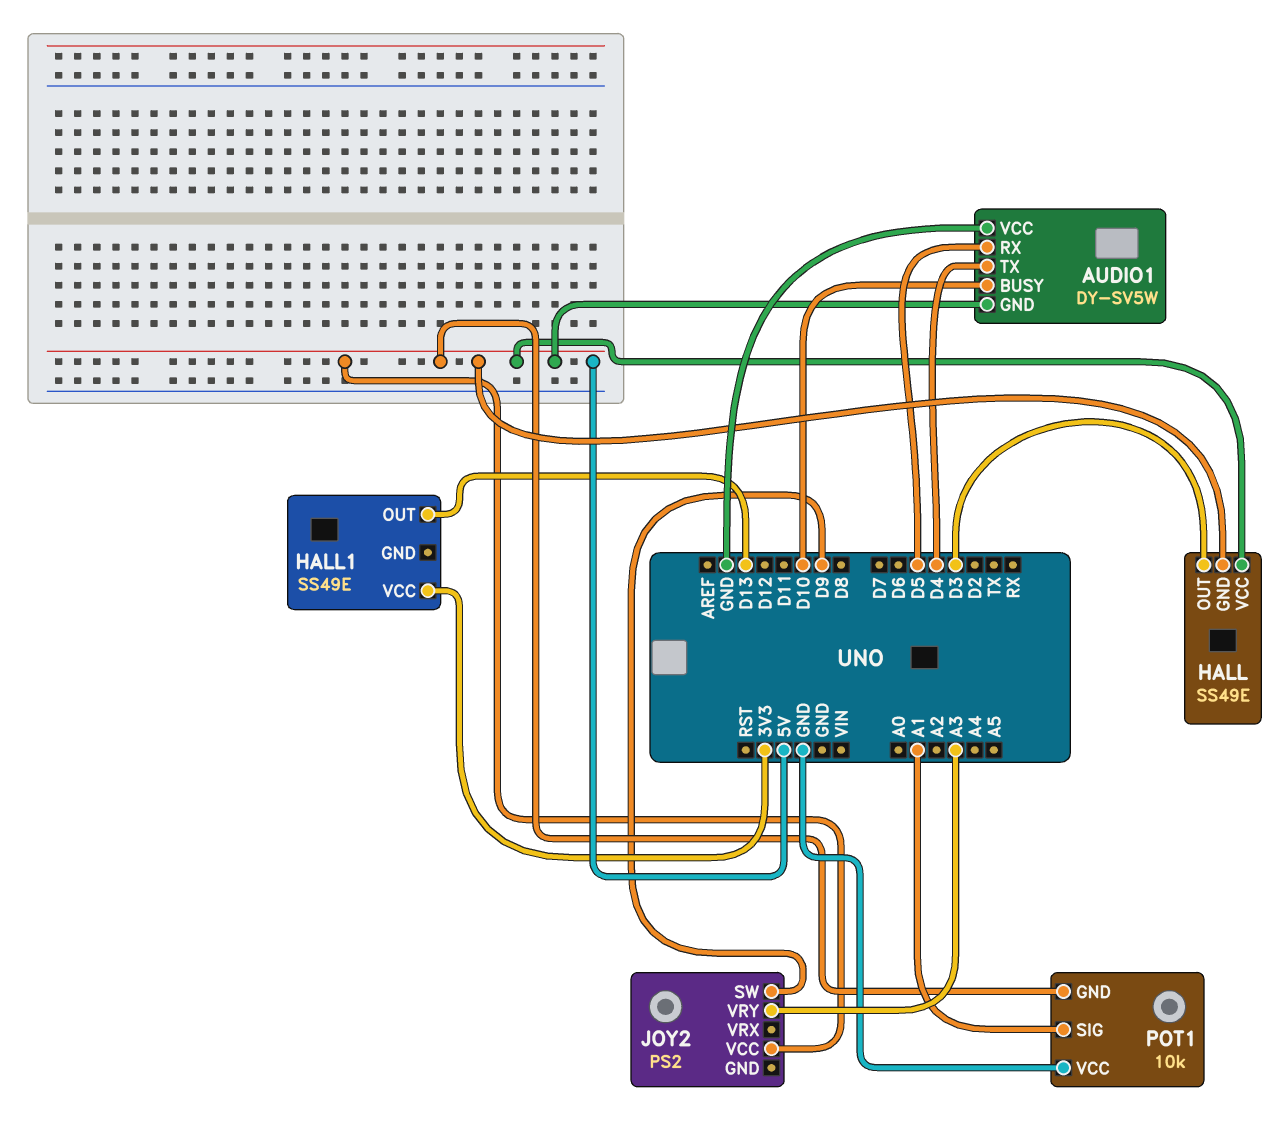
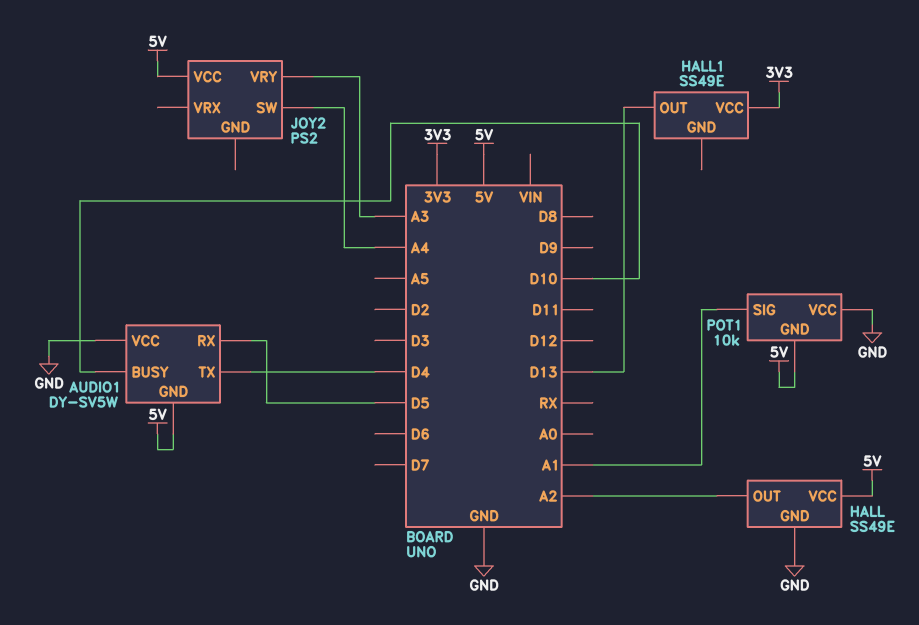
HALL pin GND: 5V -> GND
HALL pin OUT: D3 -> A2
JOY2 pin SW: D9 -> A4

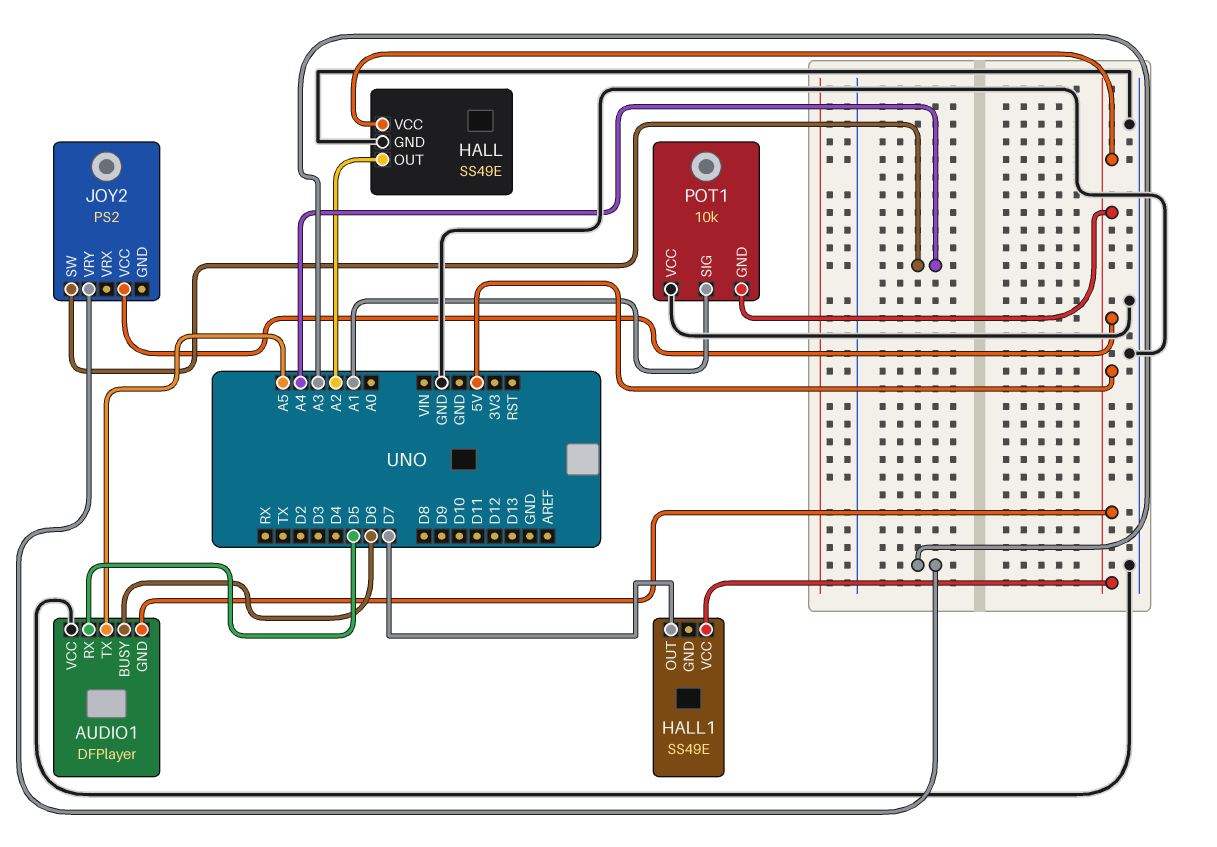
AUDIO1: DY-SV5W -> DFPlayer
AUDIO1 pin BUSY: D10 -> D6
AUDIO1 pin TX: D4 -> A5
HALL1 pin OUT: D13 -> D7
HALL1 pin VCC: 3V3 -> 5V

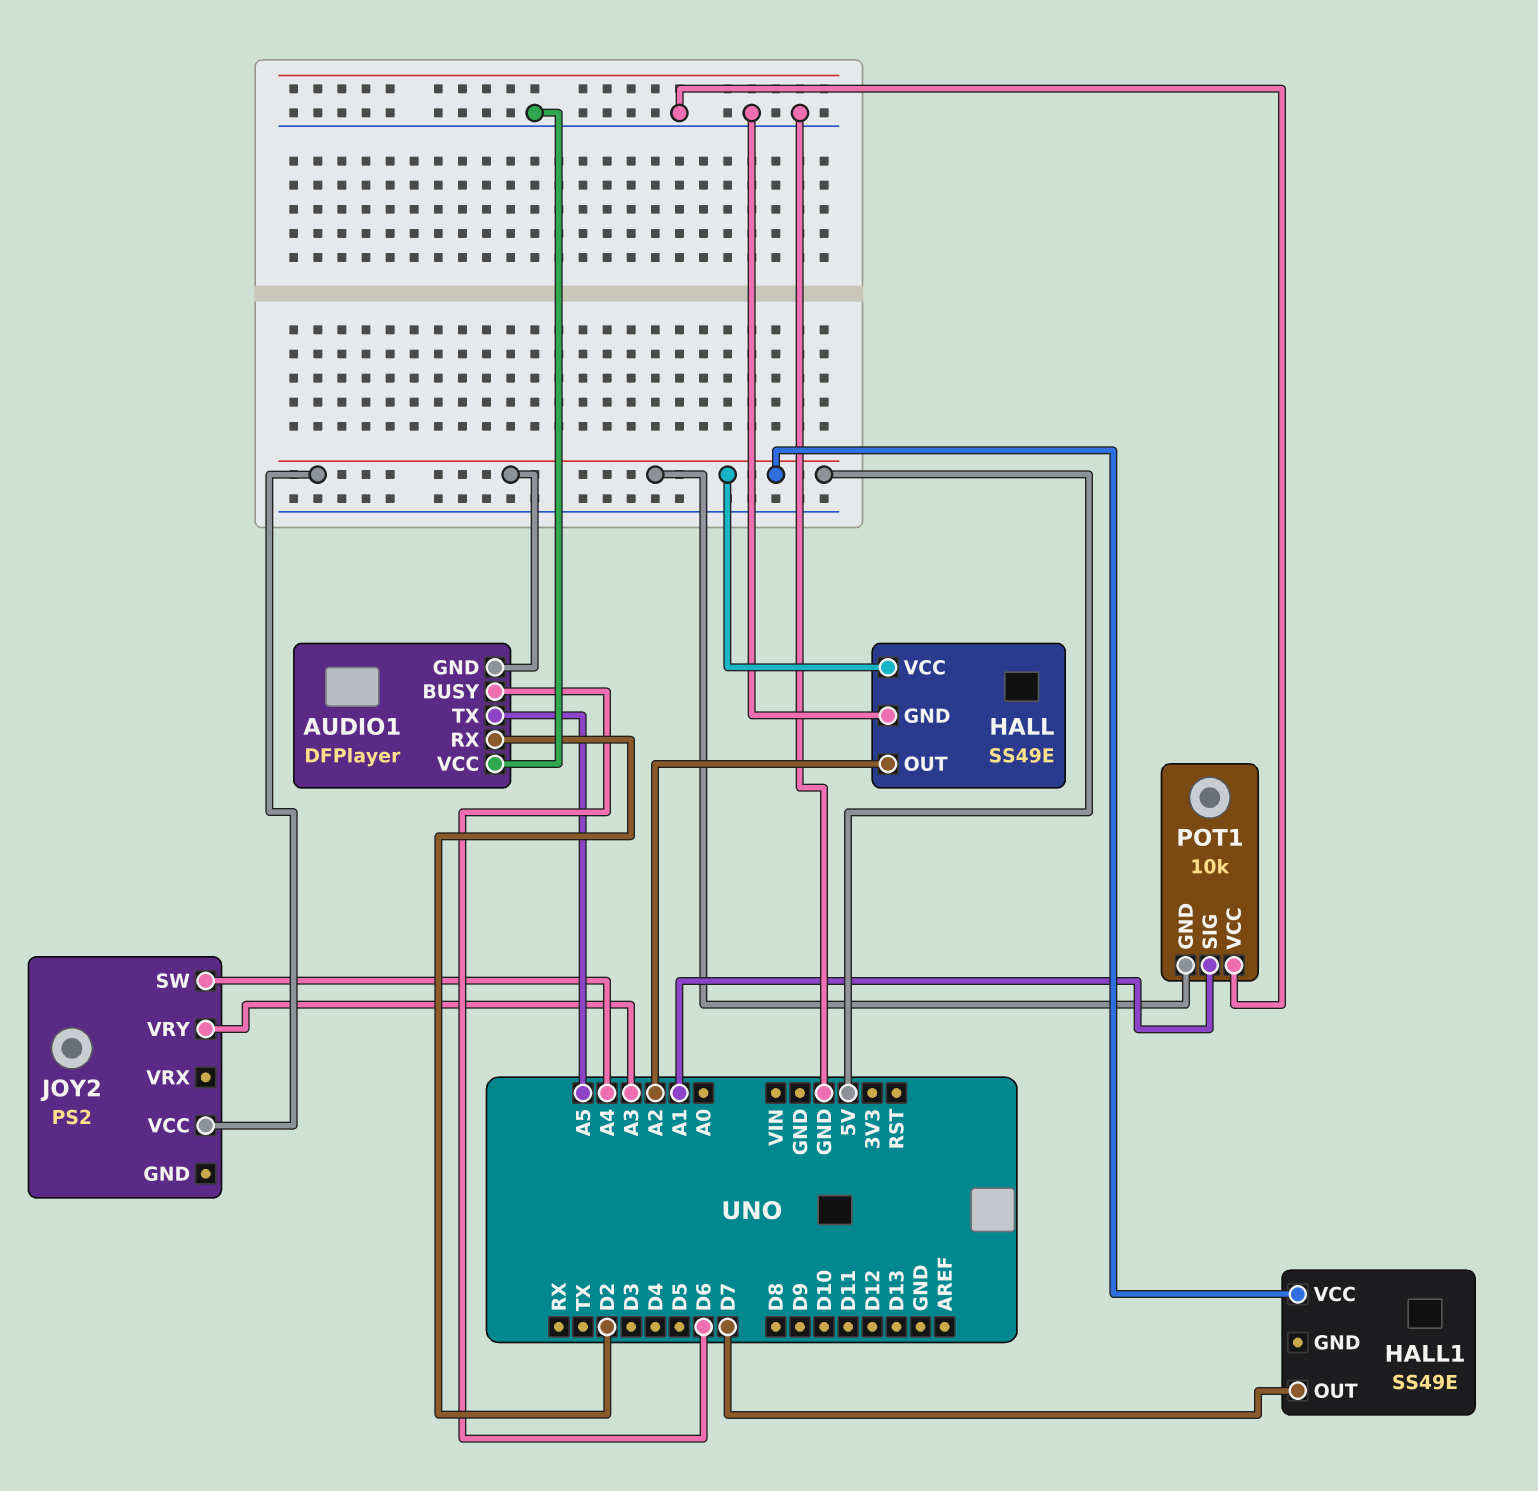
AUDIO1 pin RX: D5 -> D2

